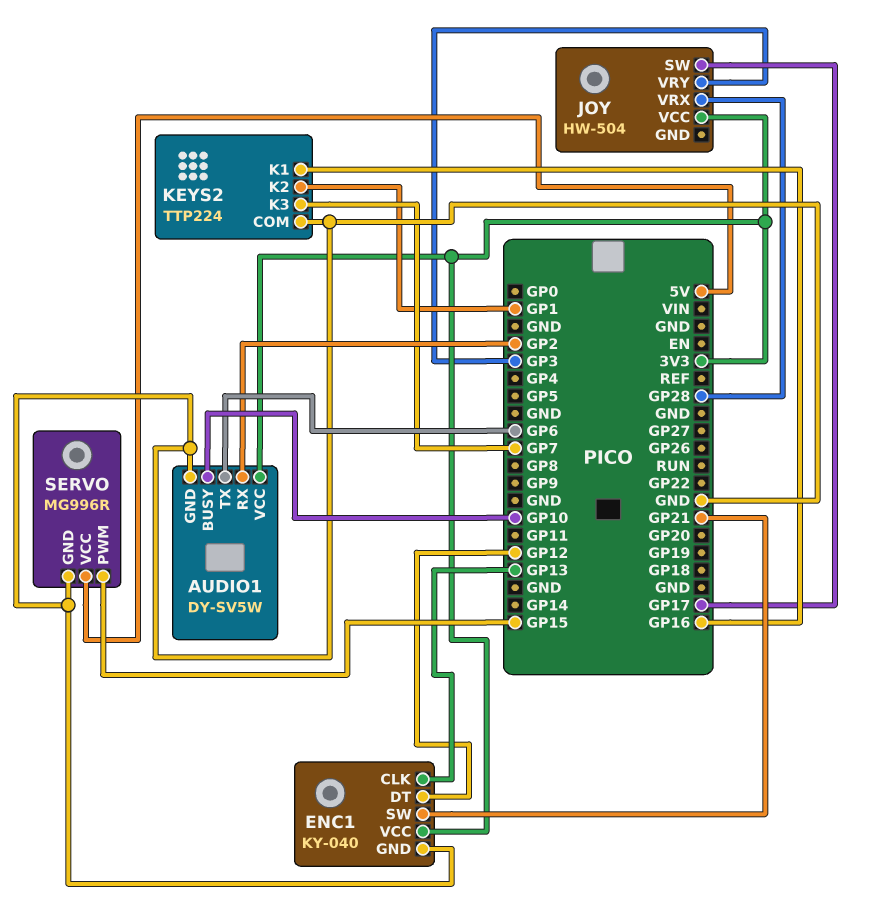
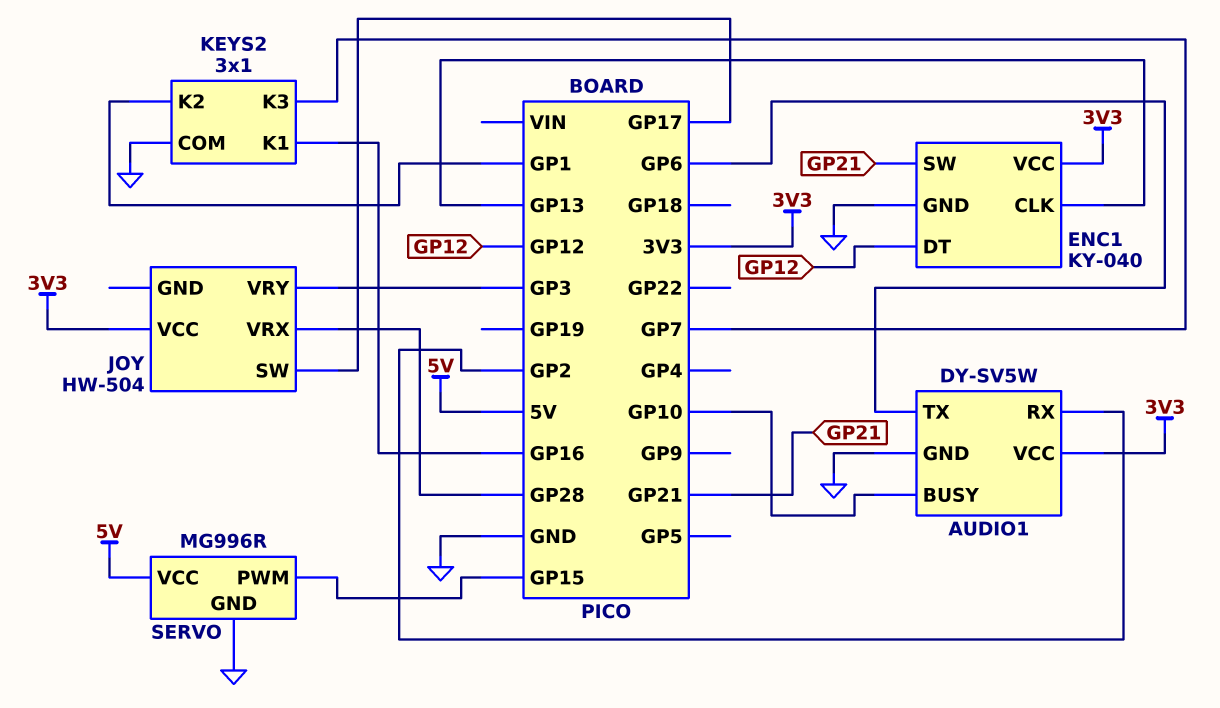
KEYS2: TTP224 -> 3x1

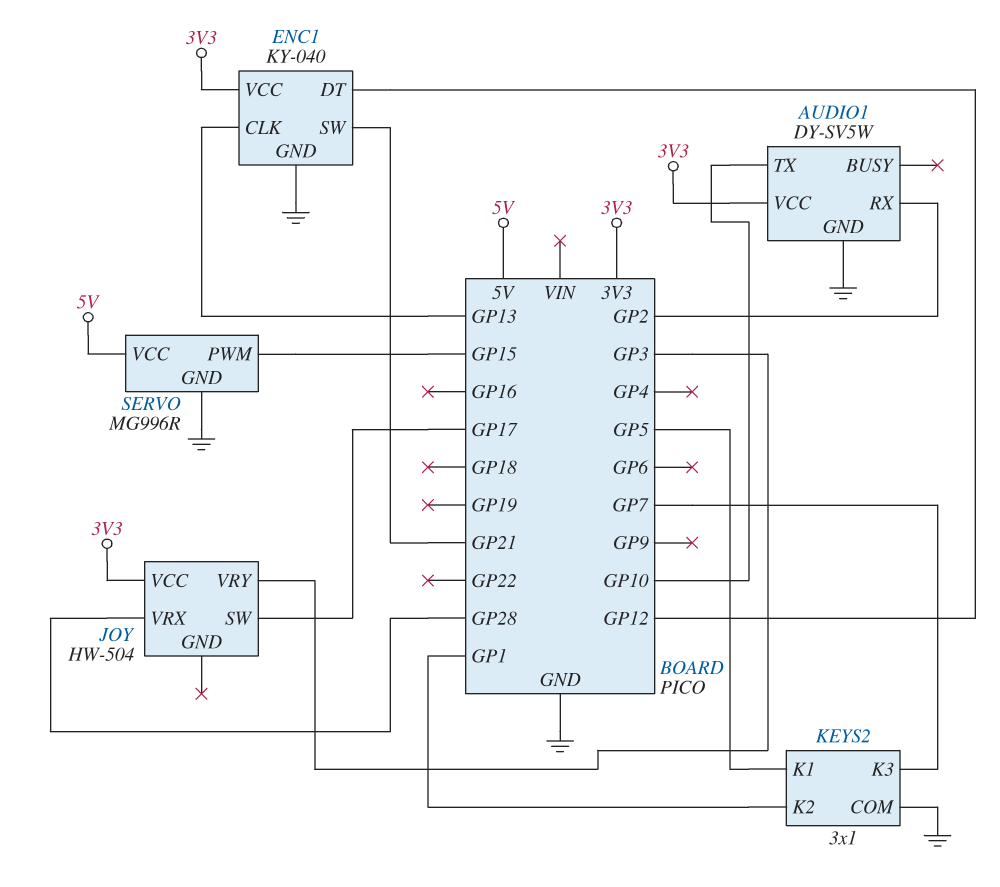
AUDIO1 pin BUSY: GP10 -> none
AUDIO1 pin TX: GP6 -> GP10
KEYS2 pin K1: GP16 -> GP5

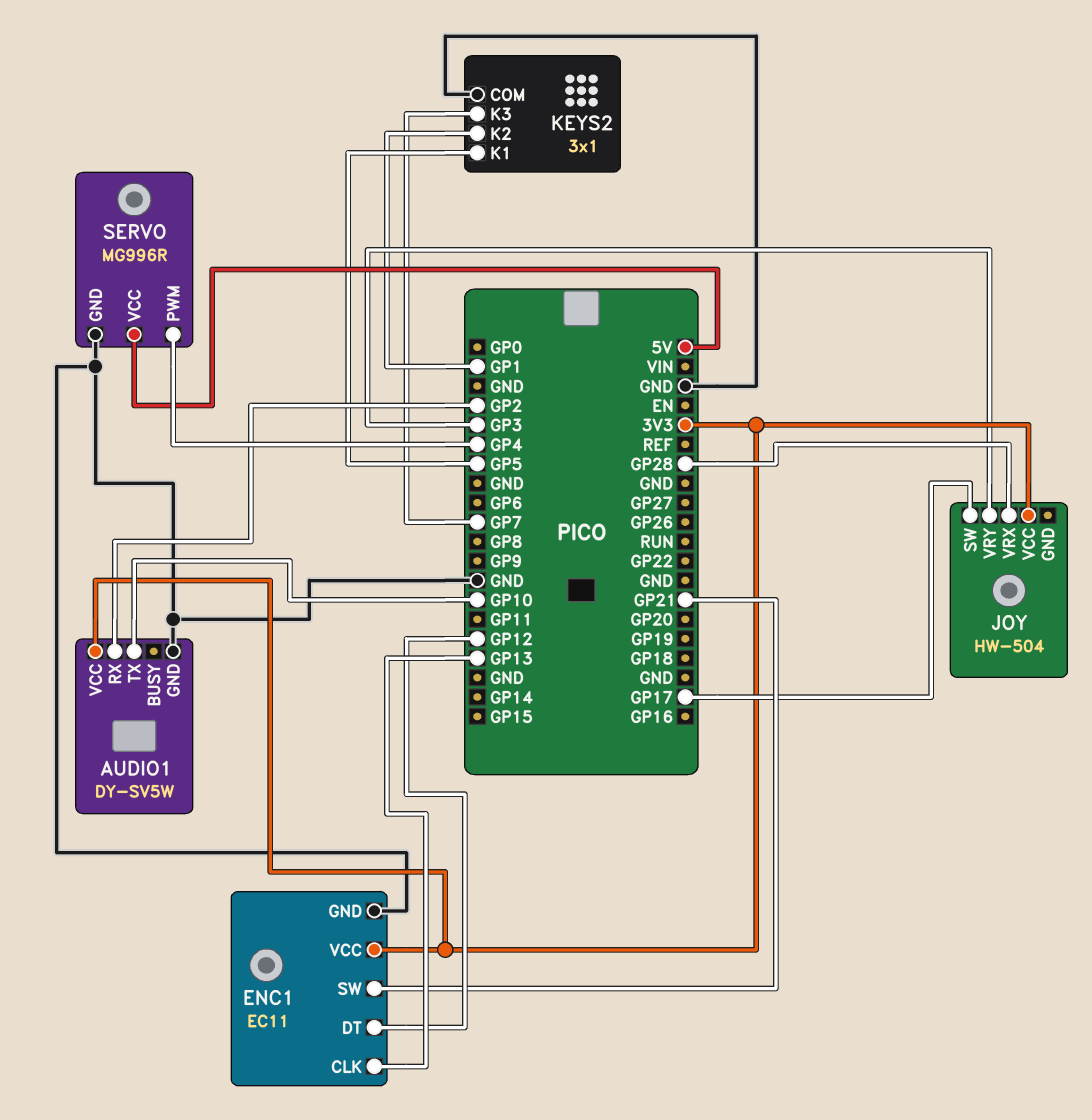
ENC1: KY-040 -> EC11
SERVO pin PWM: GP15 -> GP4

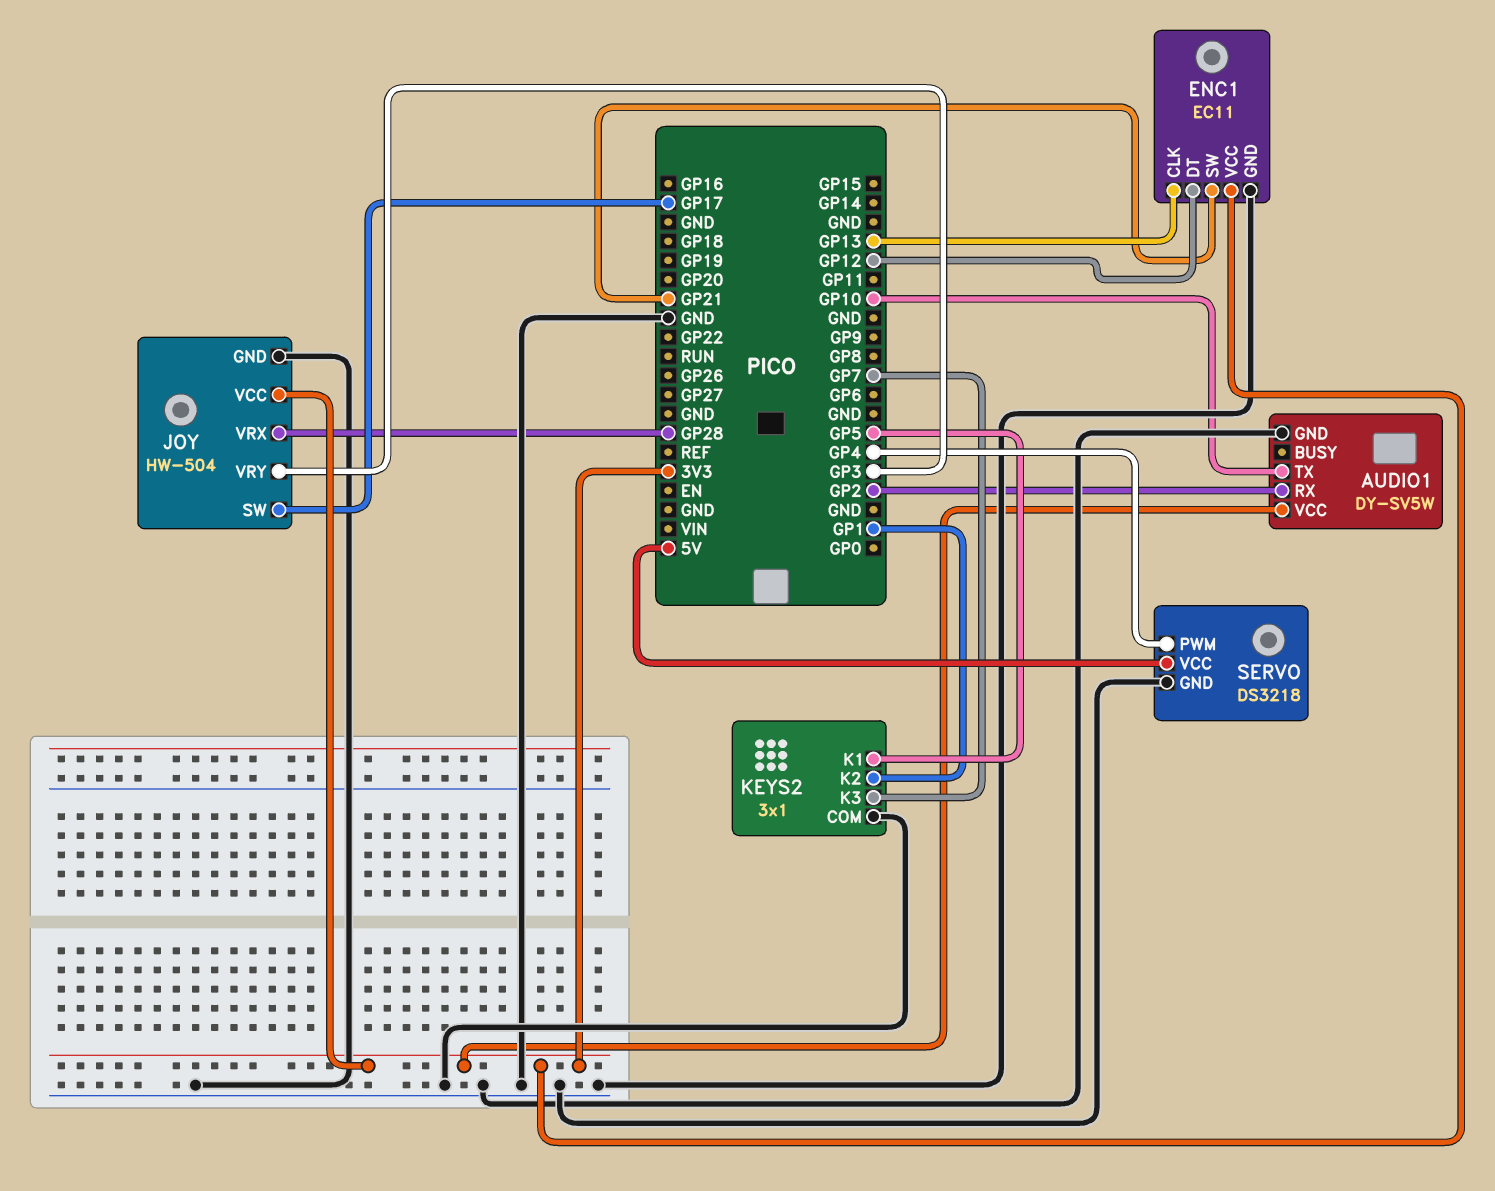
JOY pin GND: none -> GND
SERVO: MG996R -> DS3218

